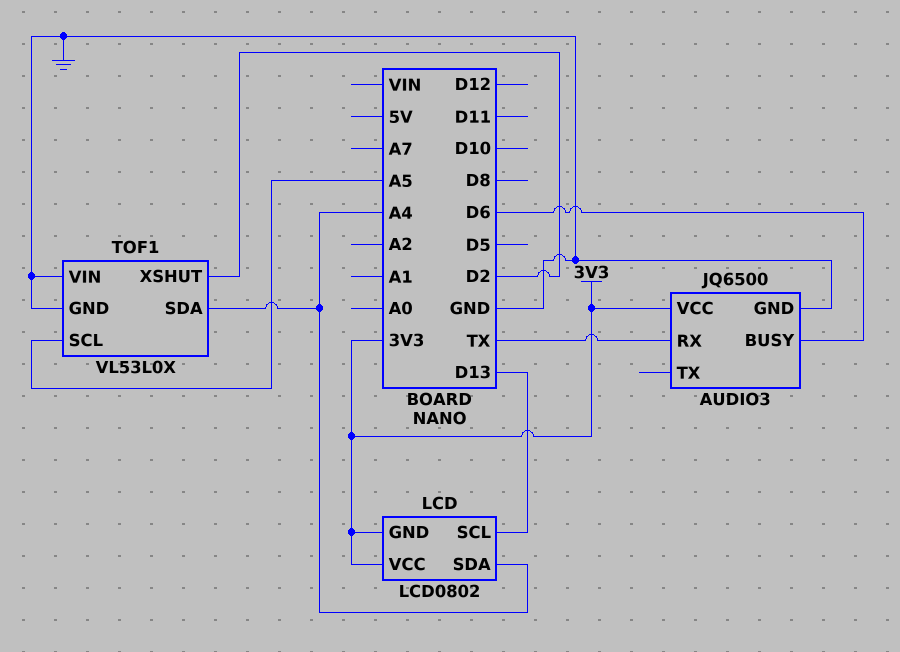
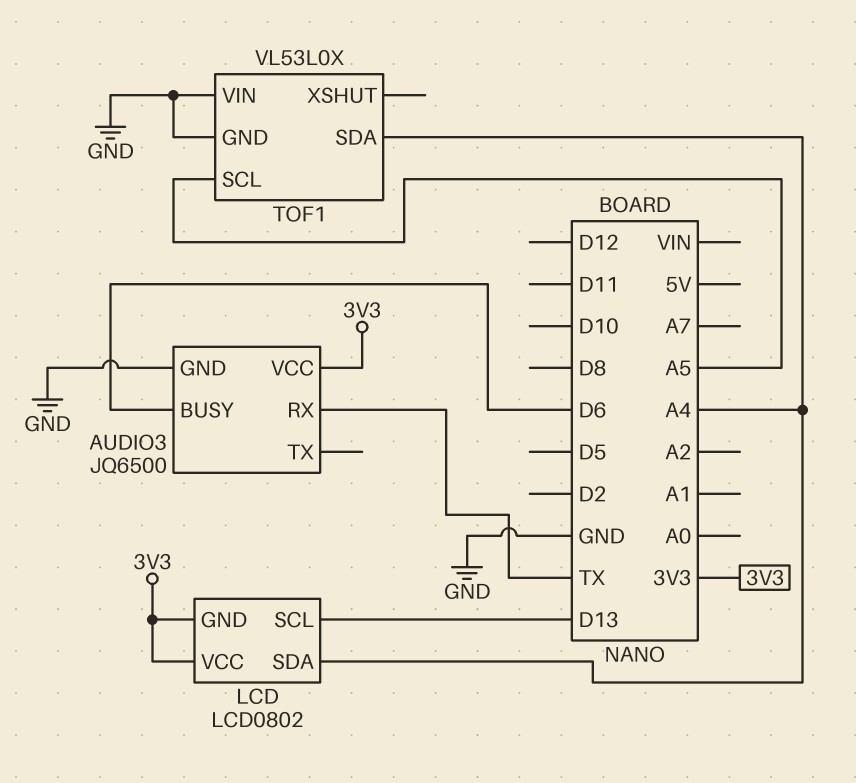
TOF1 pin XSHUT: D2 -> none

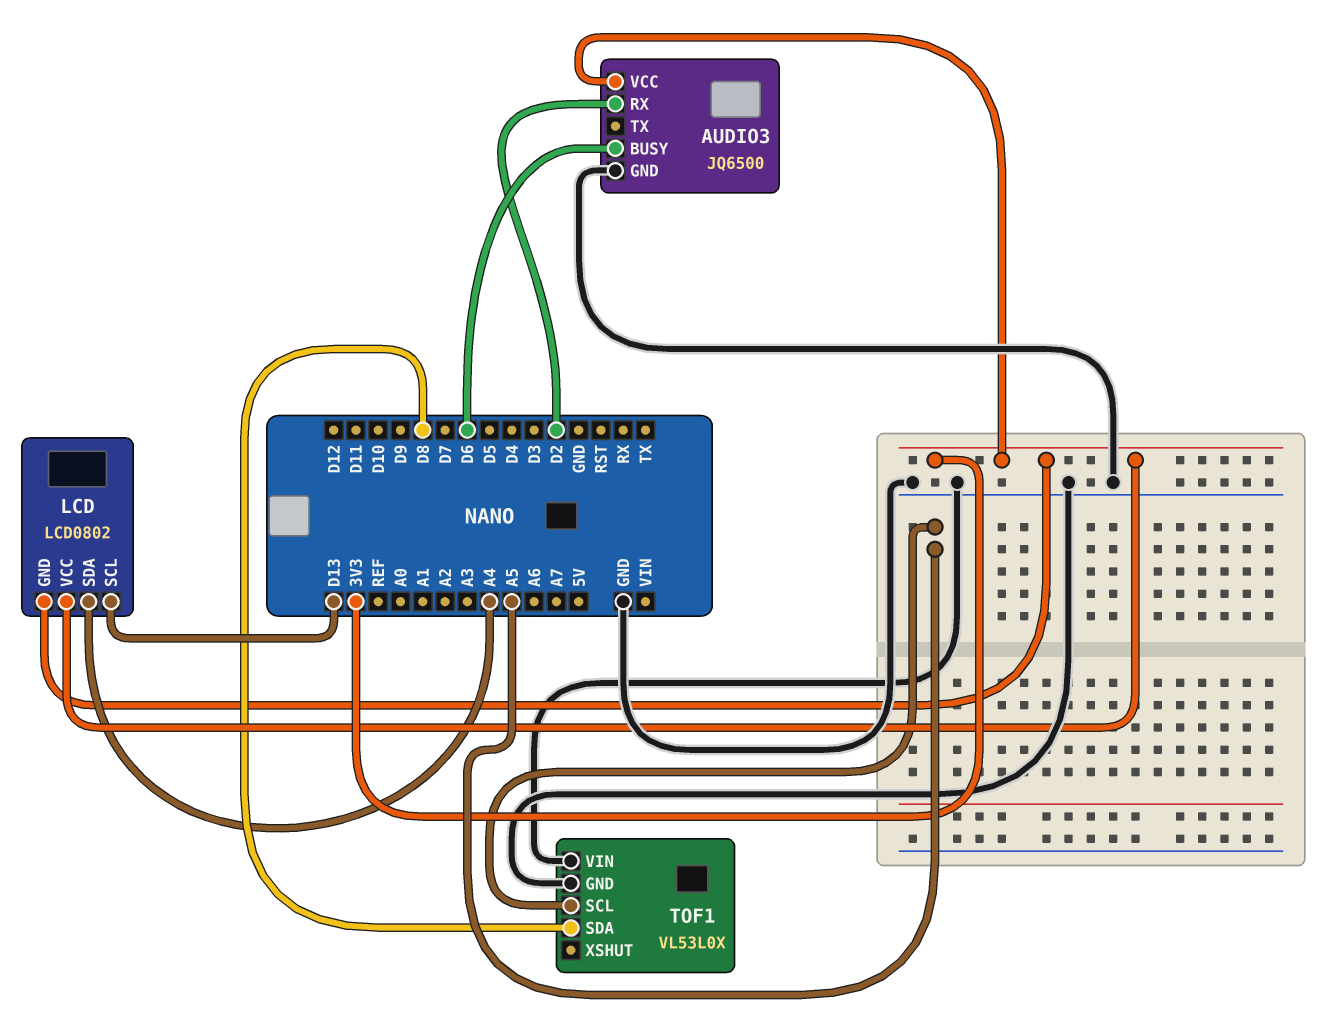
AUDIO3 pin RX: TX -> D2
TOF1 pin SDA: A4 -> D8

